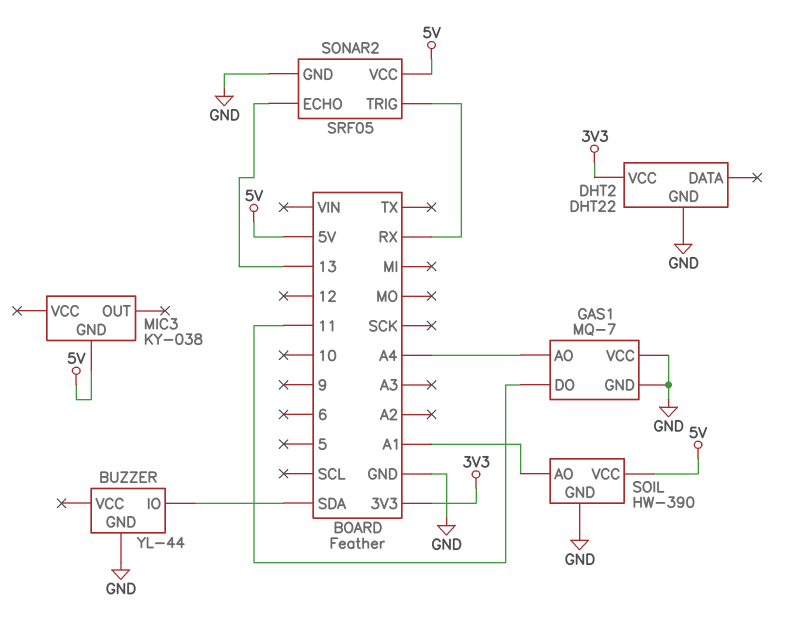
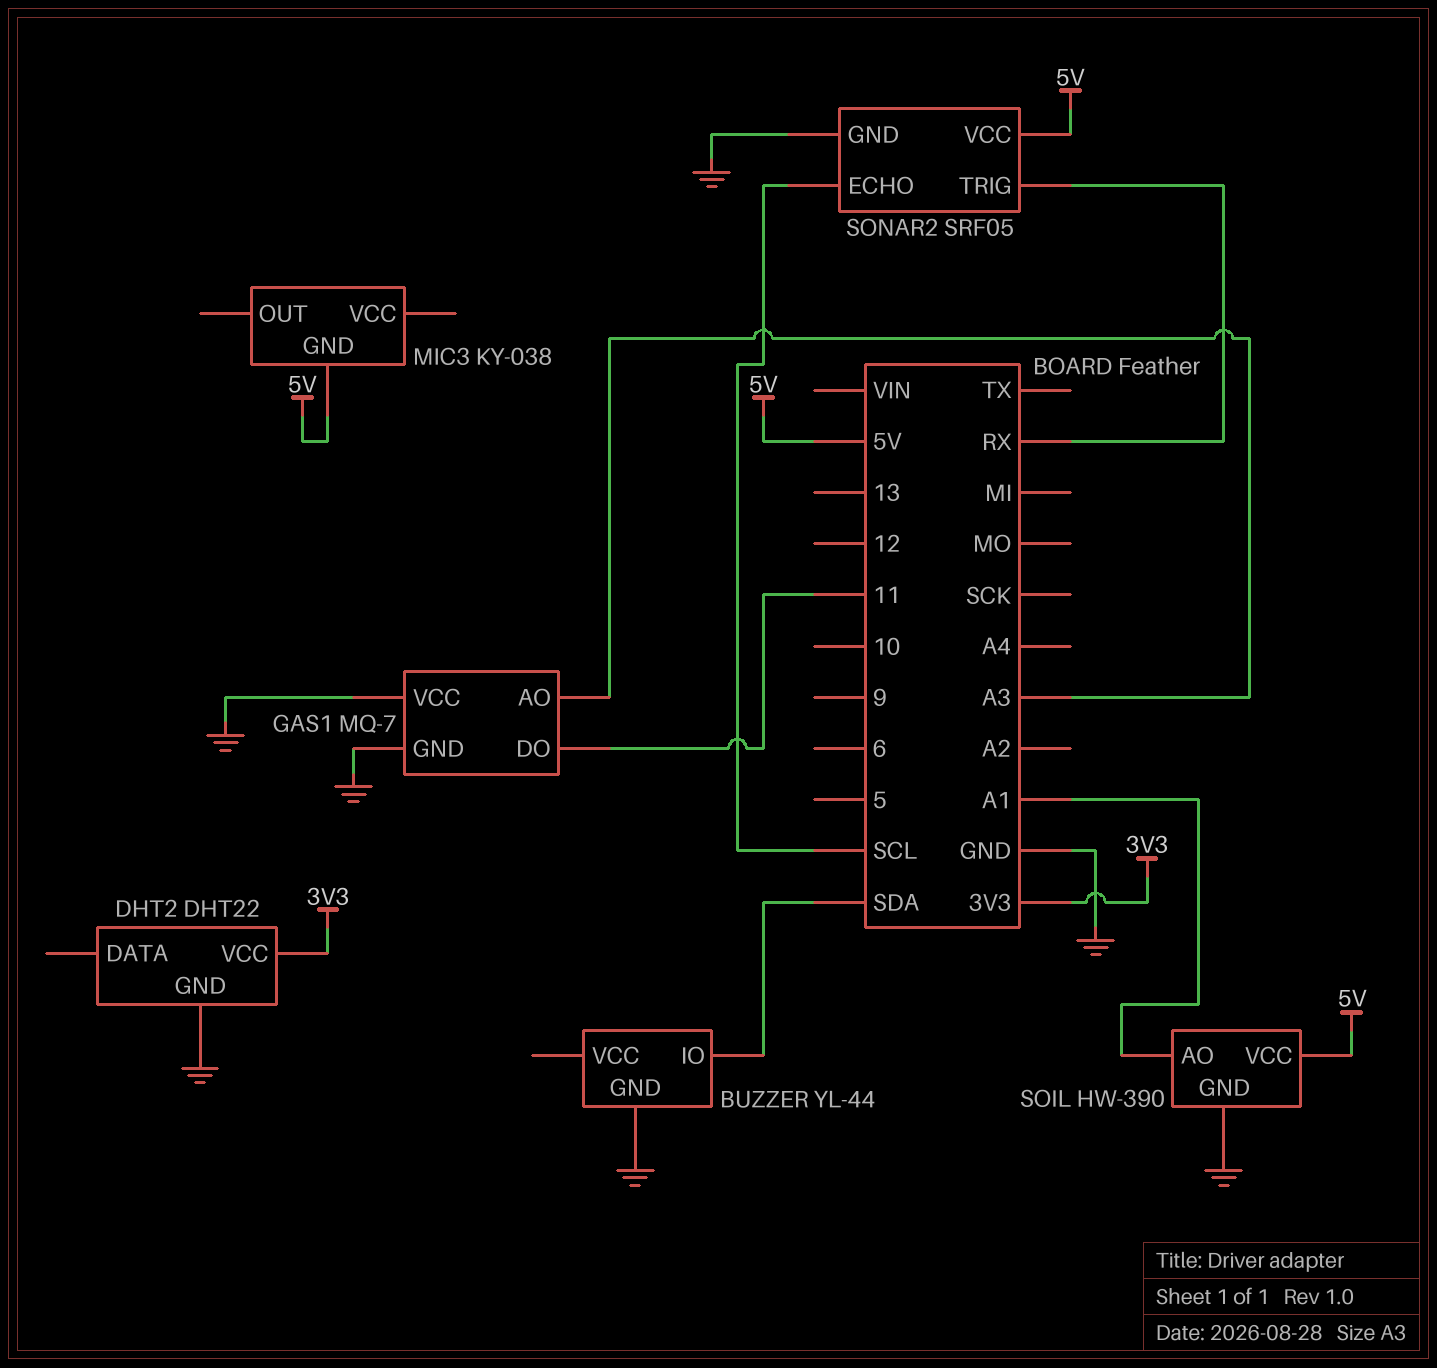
GAS1 pin AO: A4 -> A3
SONAR2 pin ECHO: 13 -> SCL

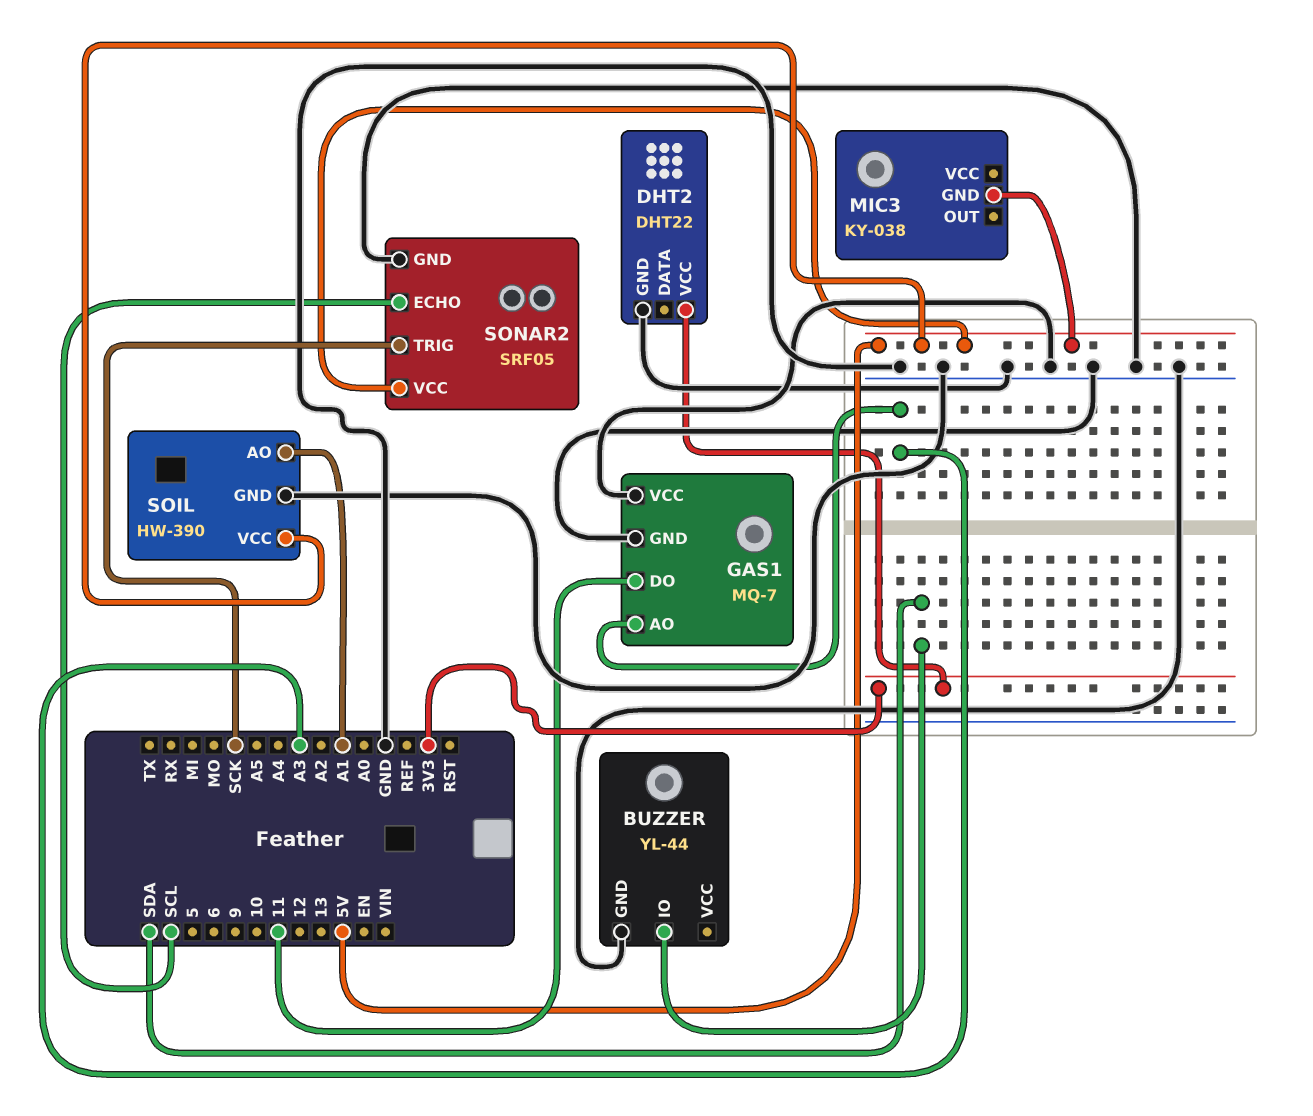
SONAR2 pin TRIG: RX -> SCK

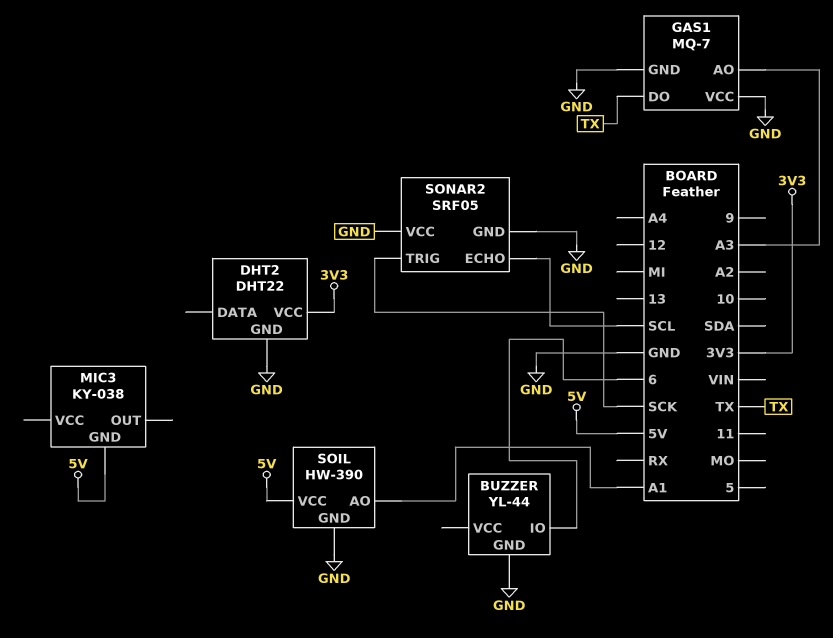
BUZZER pin IO: SDA -> 6
GAS1 pin DO: 11 -> TX
SONAR2 pin VCC: 5V -> GND

